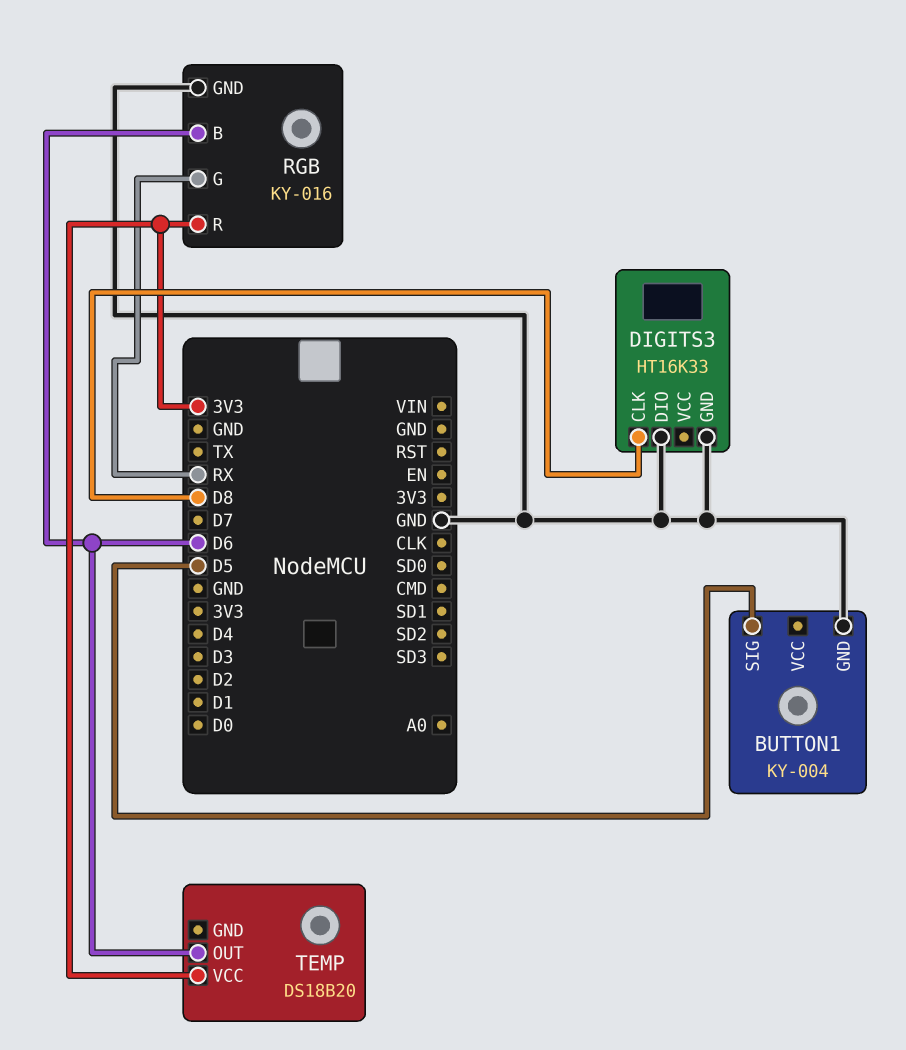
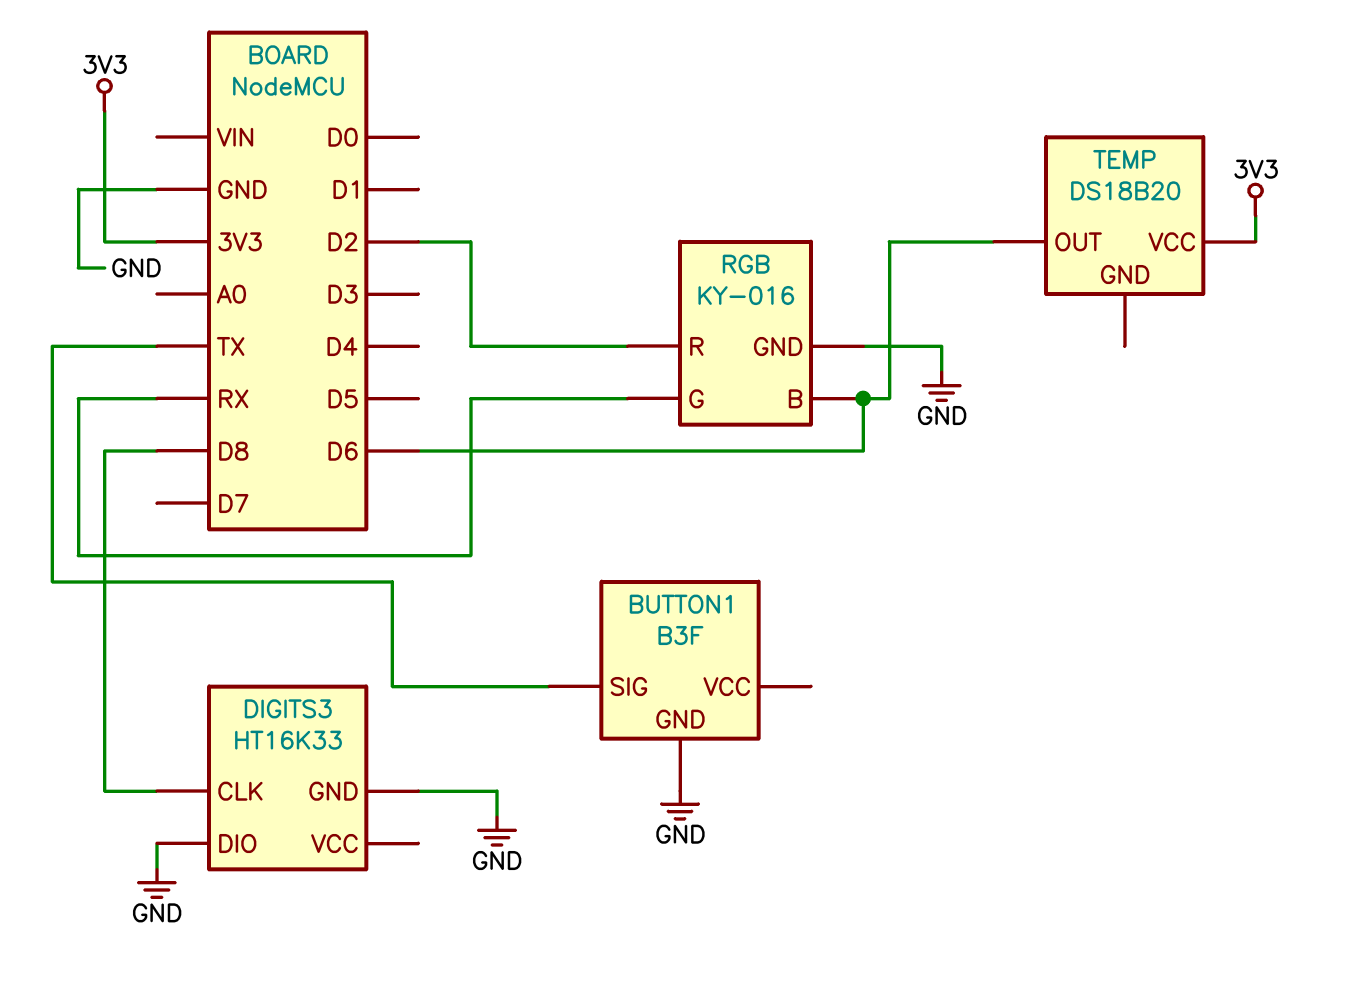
BUTTON1: KY-004 -> B3F
BUTTON1 pin SIG: D5 -> TX
RGB pin R: 3V3 -> D2

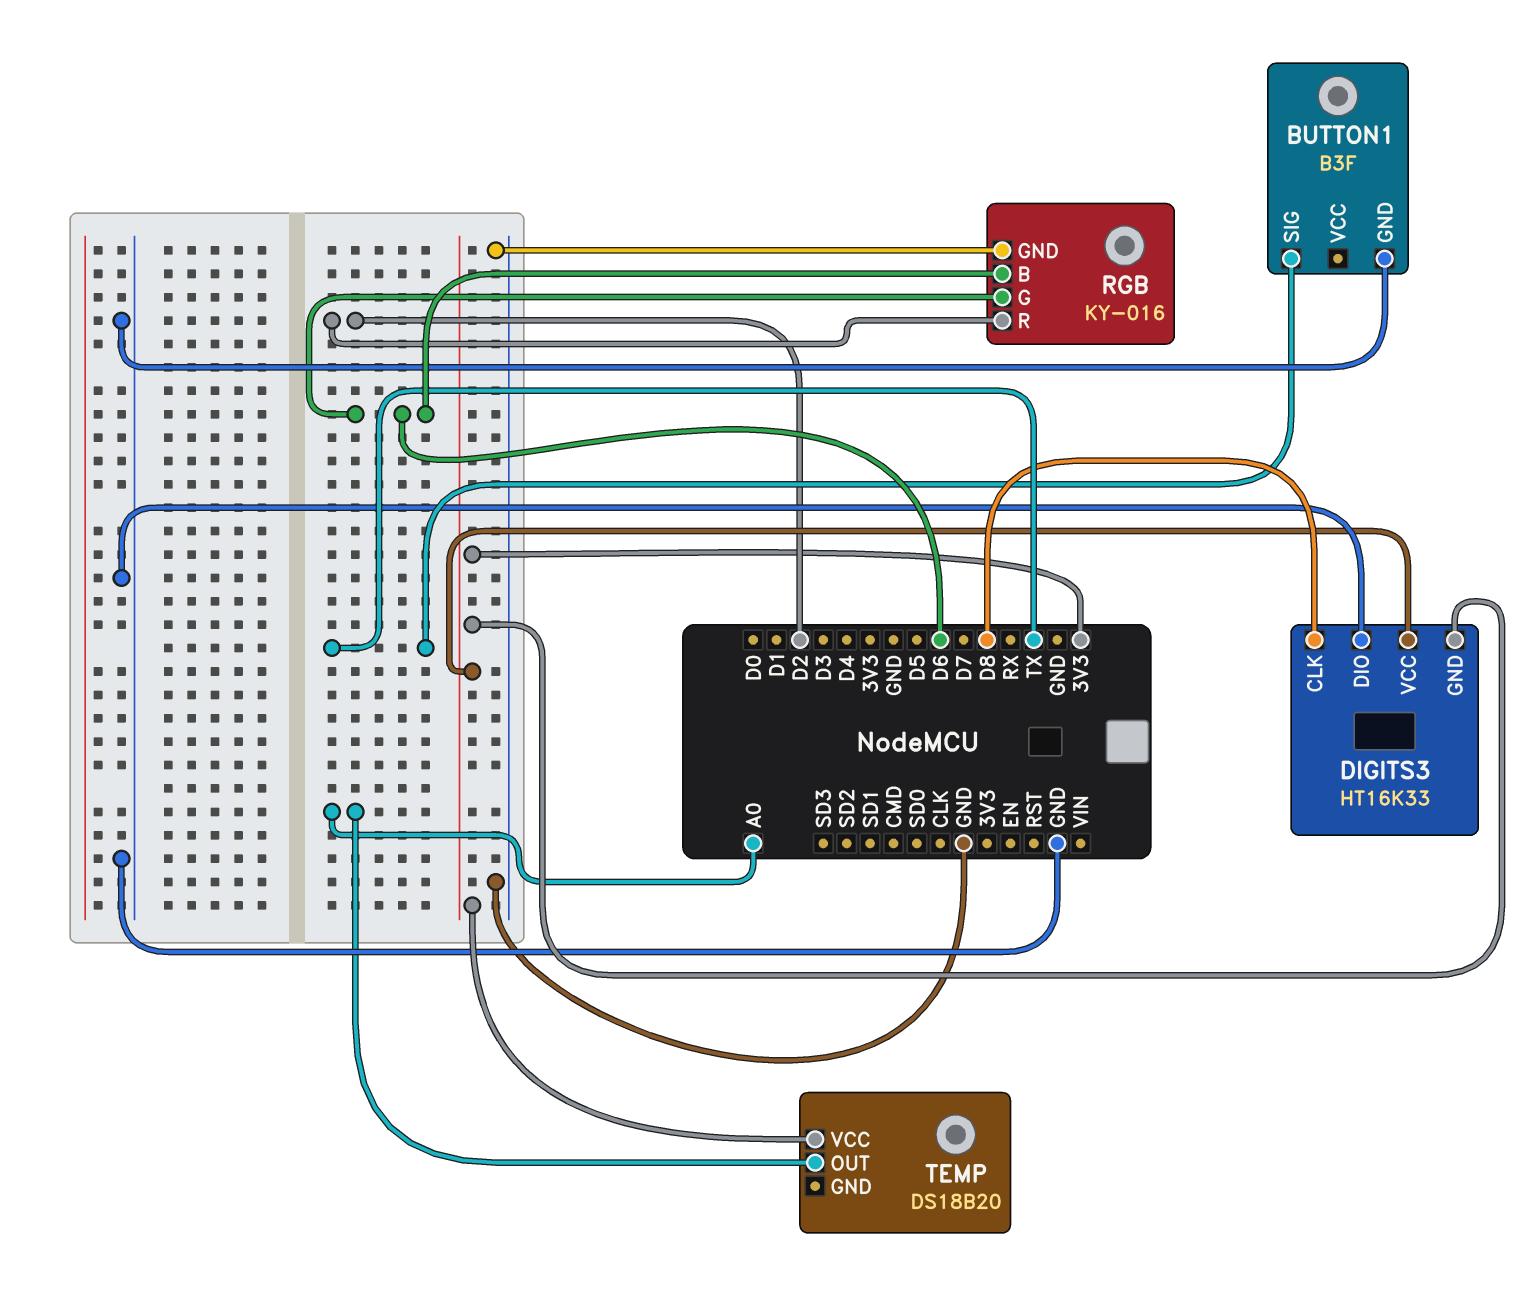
DIGITS3 pin GND: GND -> 3V3
DIGITS3 pin VCC: none -> 3V3
RGB pin G: RX -> D6
TEMP pin OUT: D6 -> A0

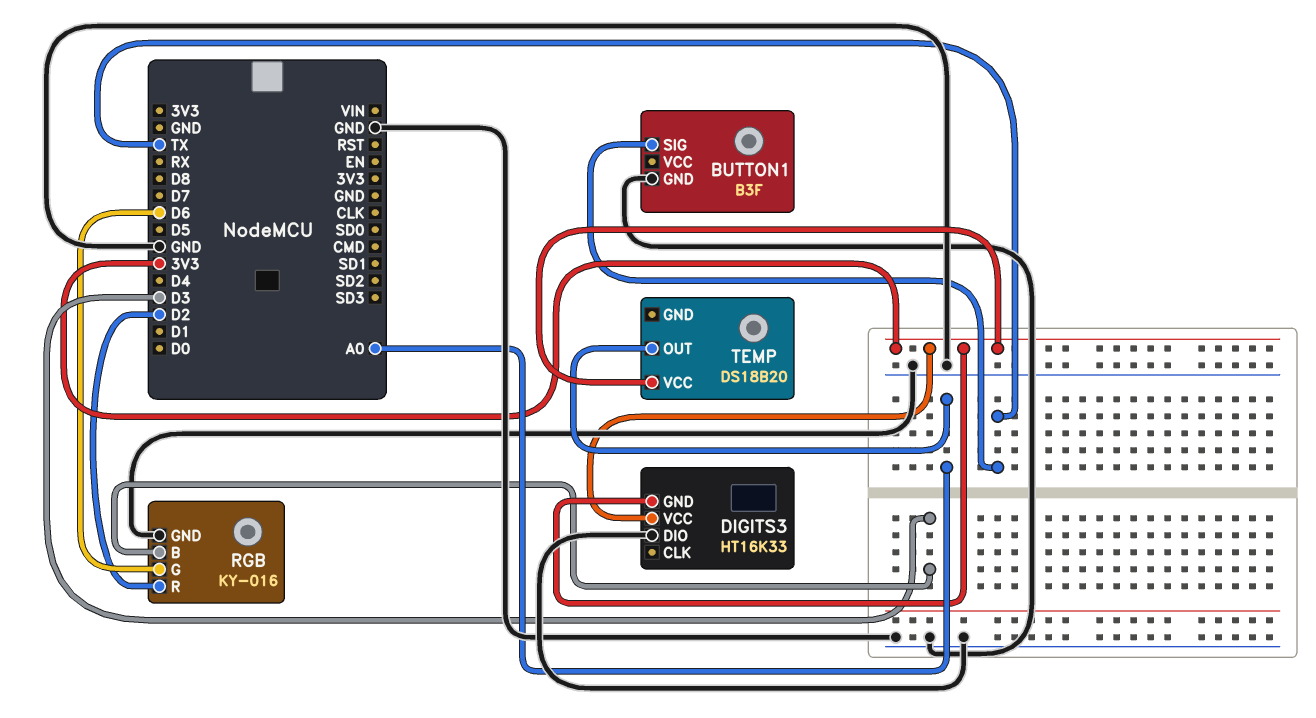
DIGITS3 pin CLK: D8 -> none
RGB pin B: D6 -> D3

